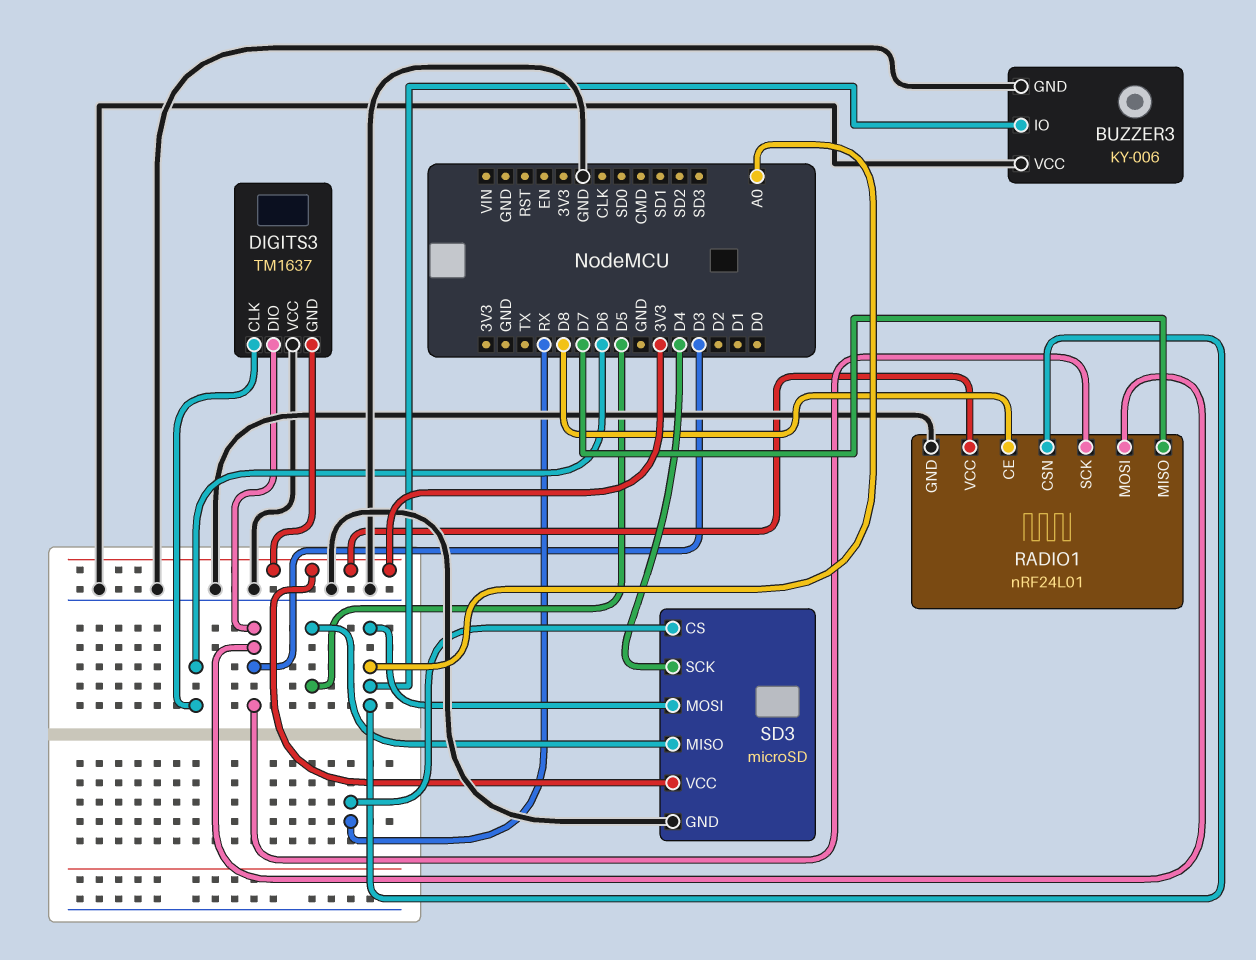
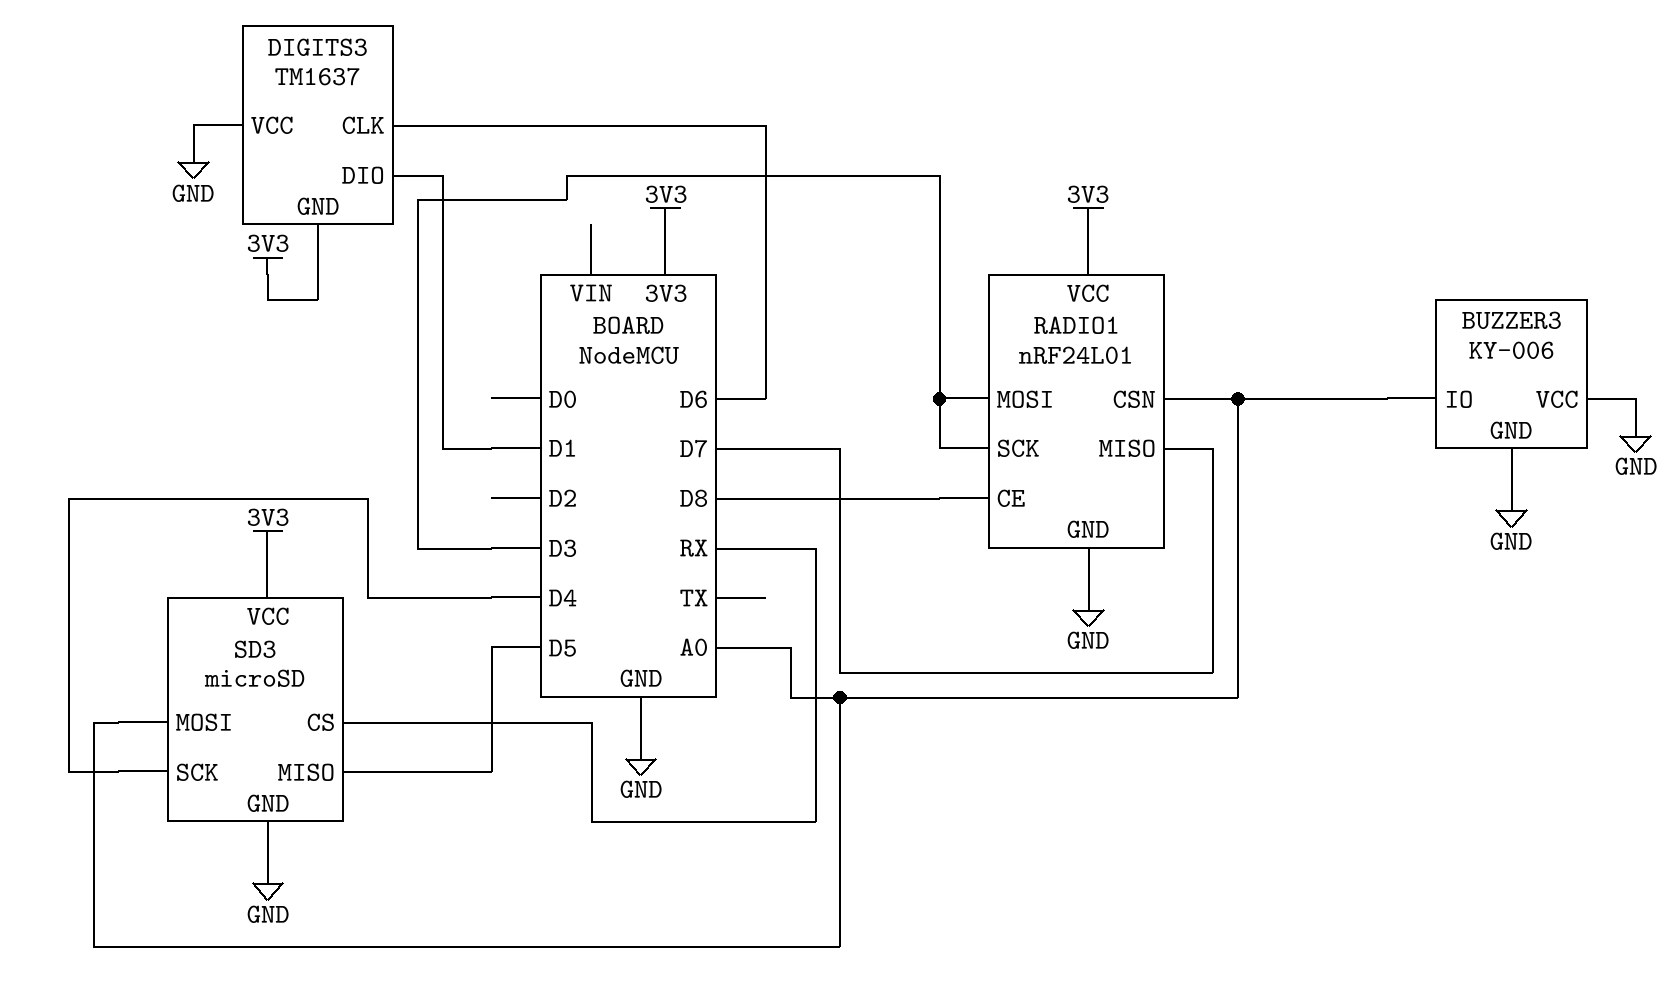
DIGITS3 pin DIO: D3 -> D1

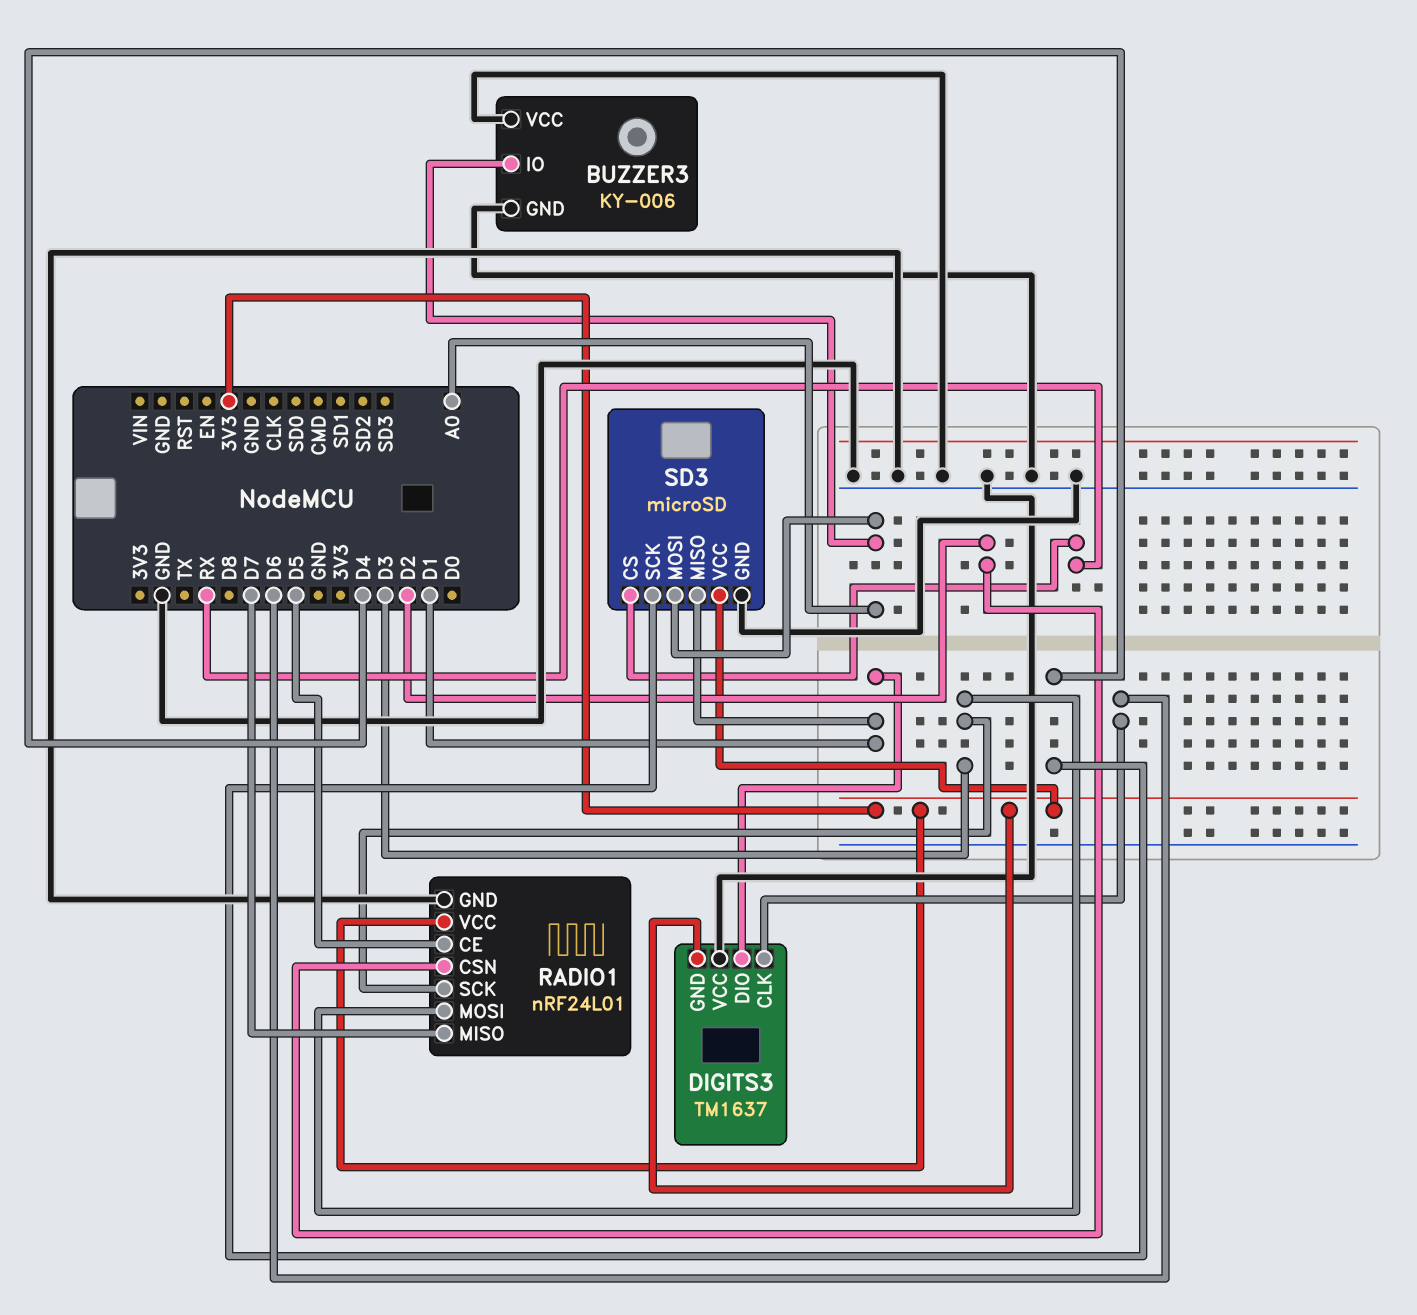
RADIO1 pin CE: D8 -> D5
RADIO1 pin CSN: A0 -> D2
SD3 pin MISO: D5 -> D1

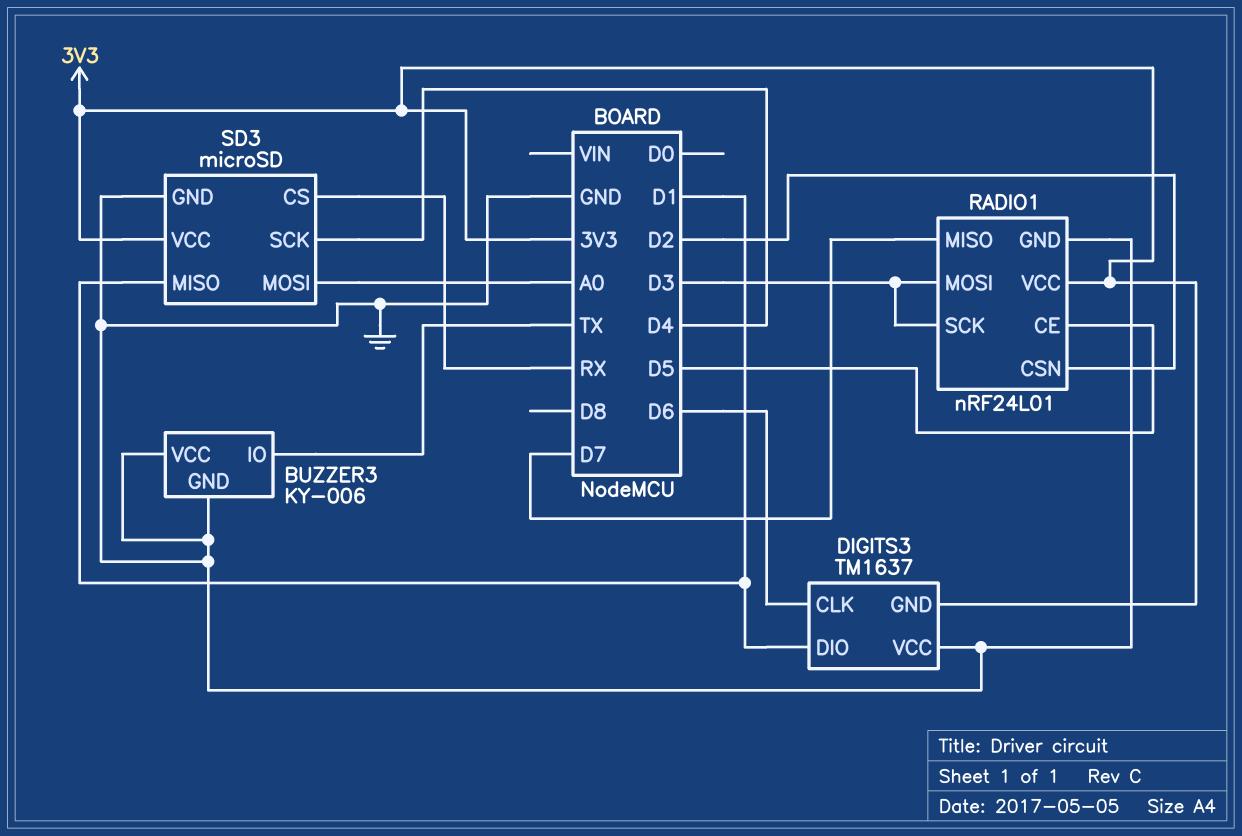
BUZZER3 pin IO: A0 -> TX

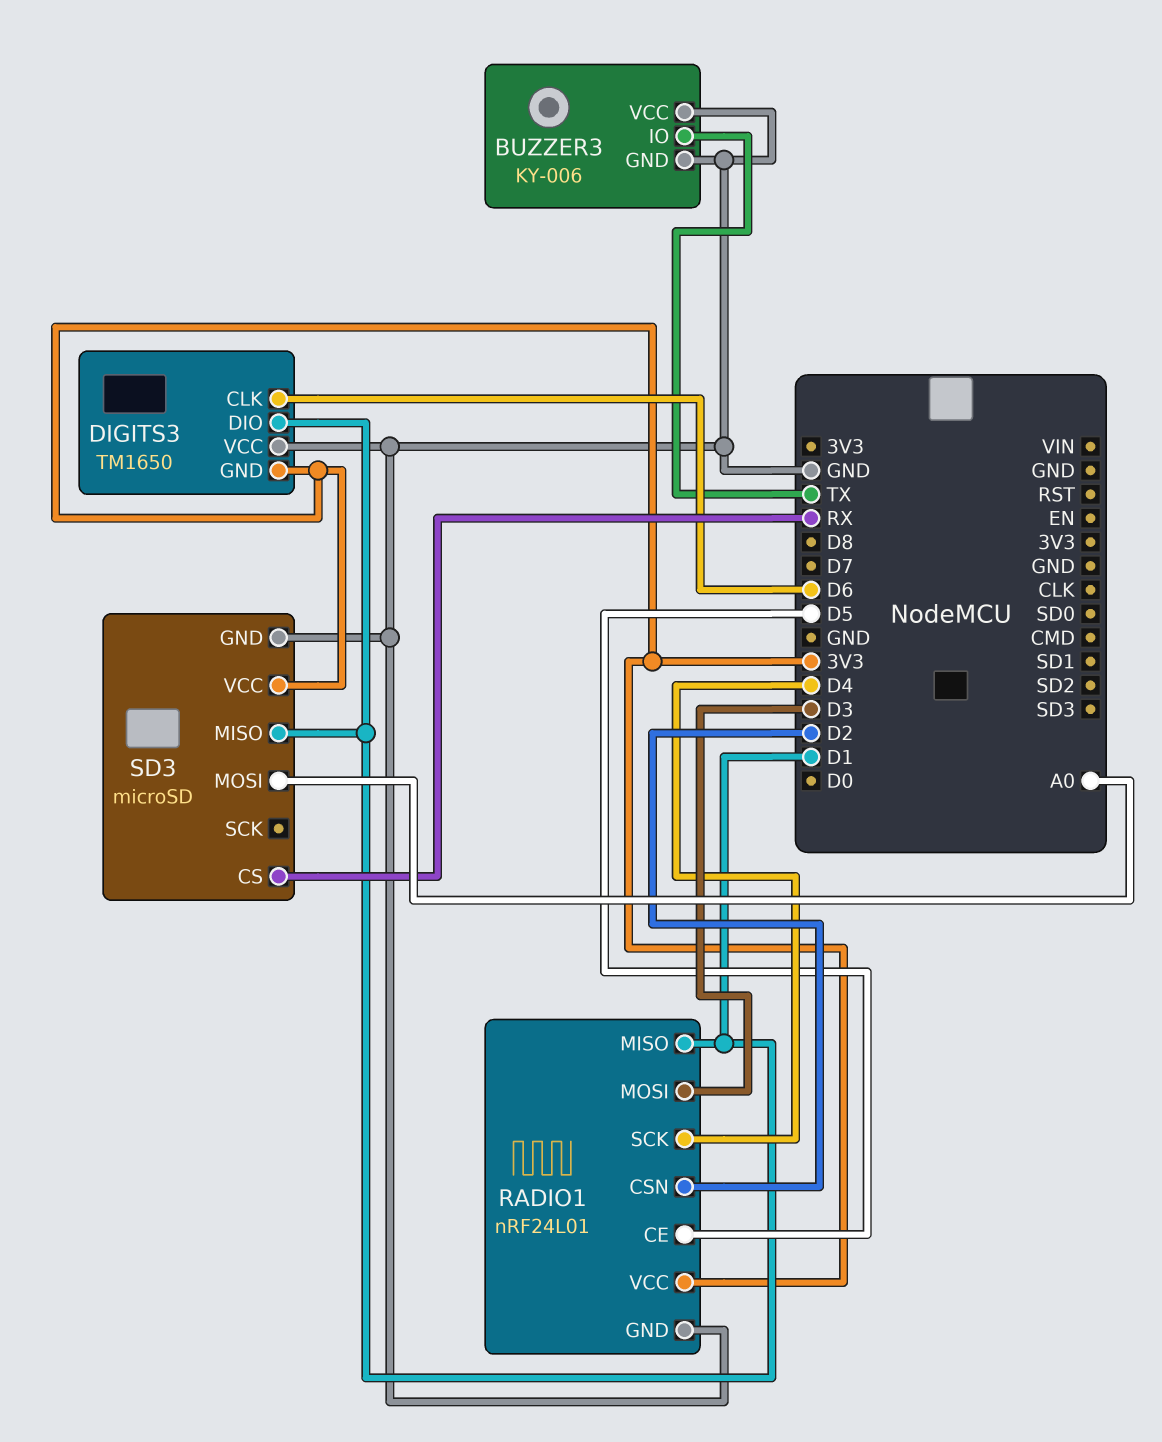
DIGITS3: TM1637 -> TM1650
RADIO1 pin MISO: D7 -> D1
RADIO1 pin SCK: D3 -> D4
SD3 pin SCK: D4 -> none

